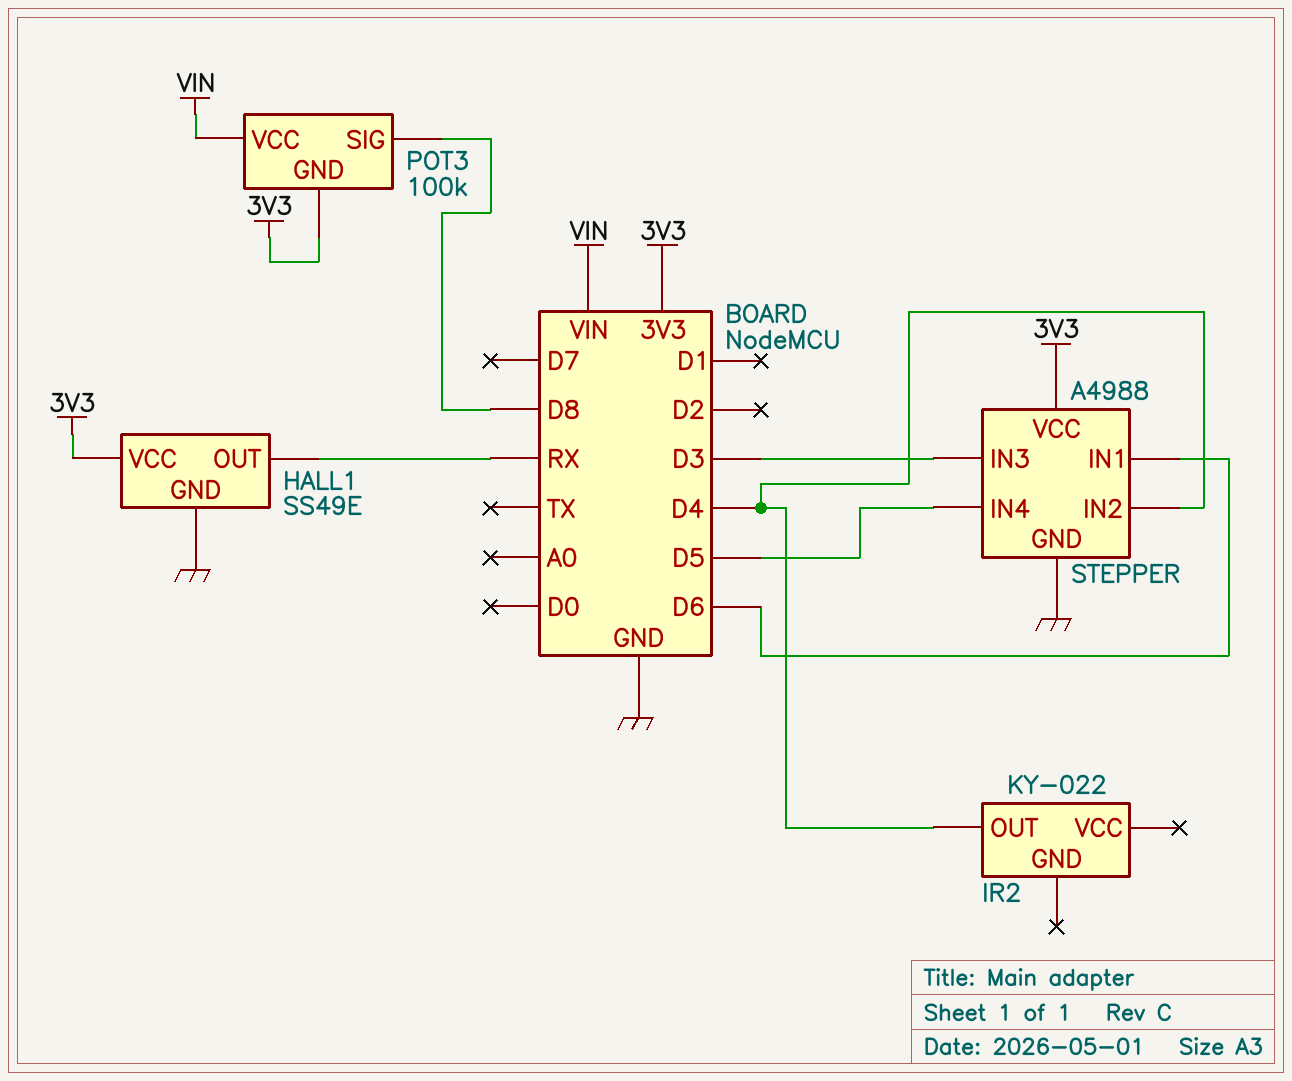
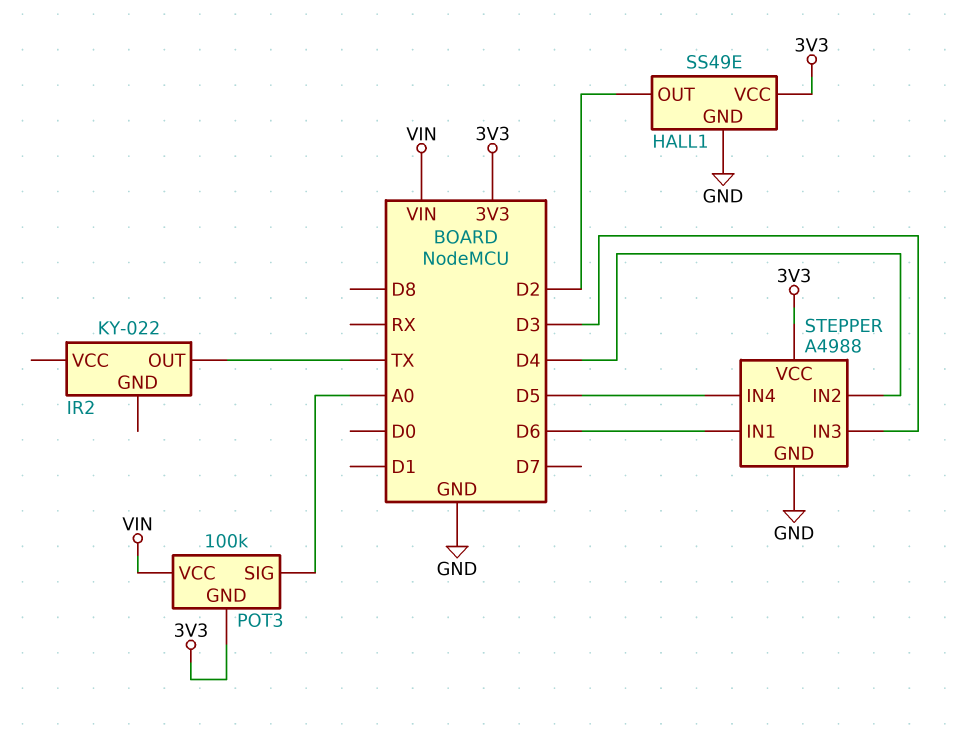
HALL1 pin OUT: RX -> D2
IR2 pin OUT: D4 -> TX
POT3 pin SIG: D8 -> A0

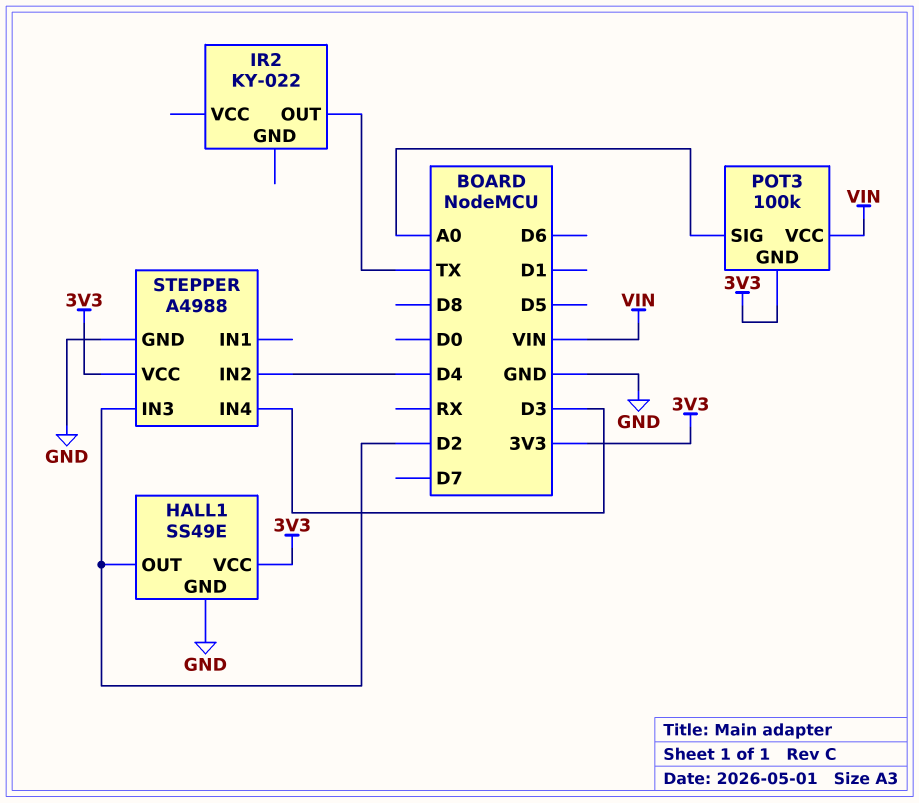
STEPPER pin IN1: D6 -> none
STEPPER pin IN3: D3 -> D2
STEPPER pin IN4: D5 -> D3

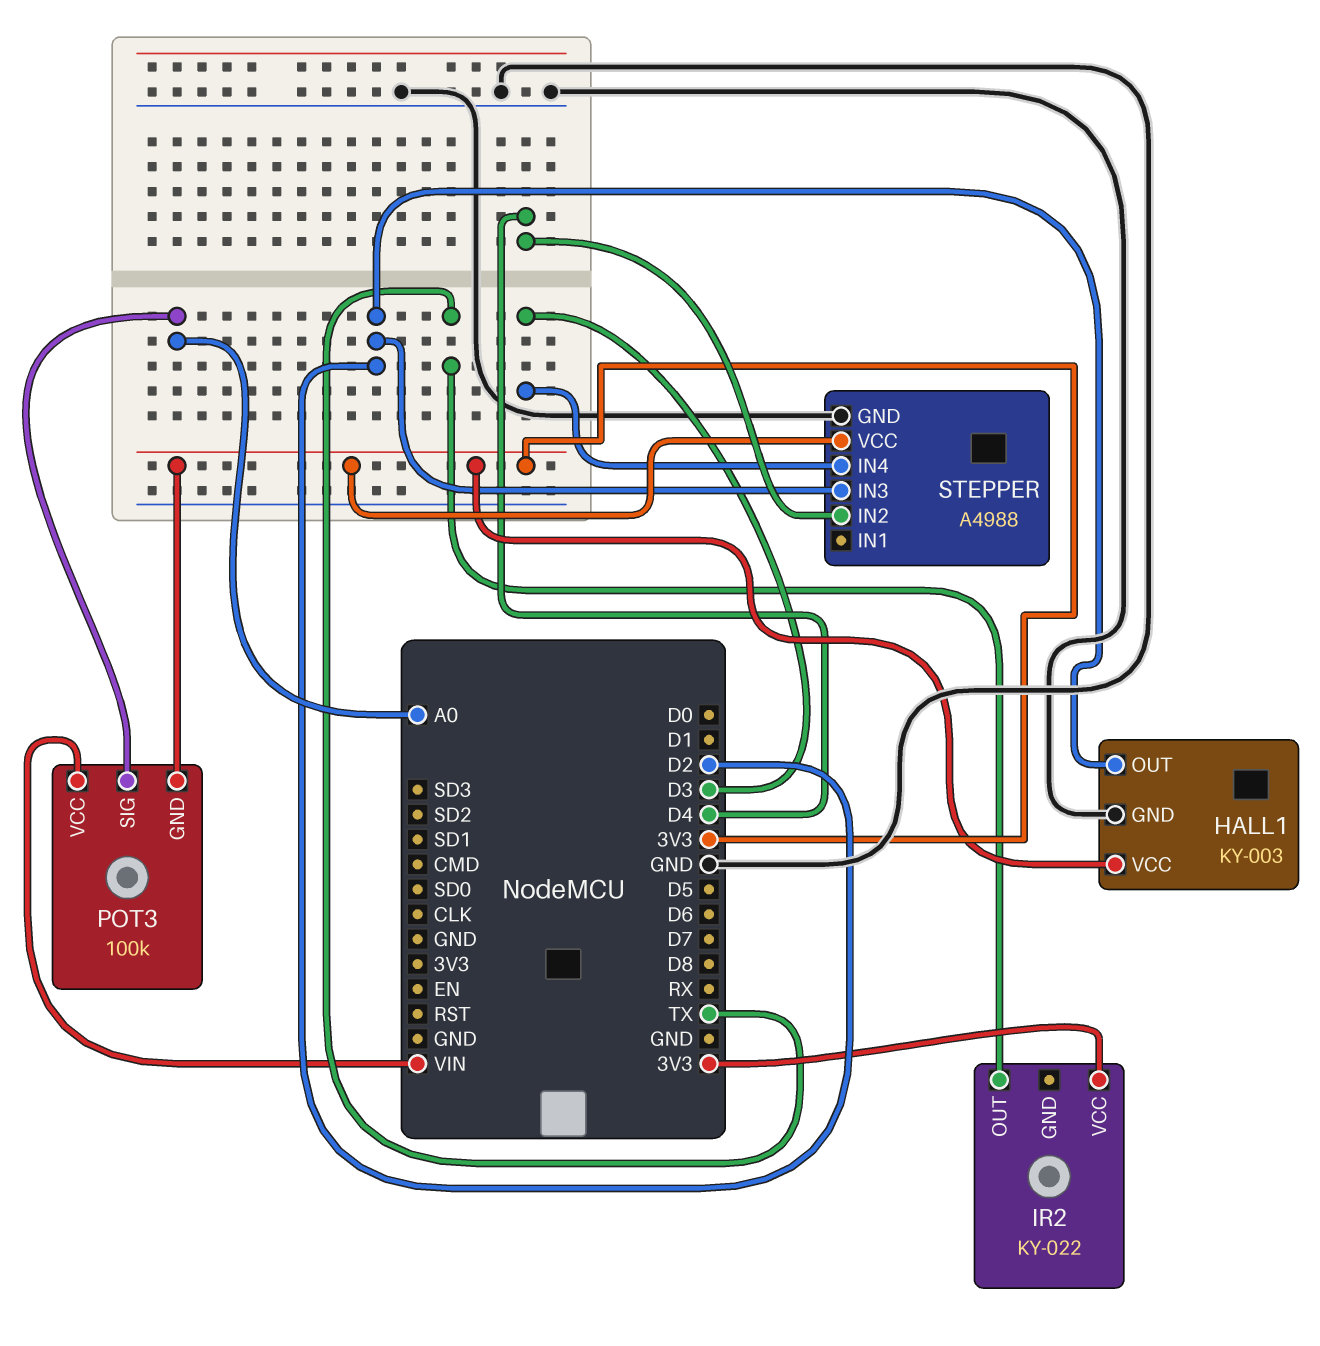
HALL1: SS49E -> KY-003
IR2 pin VCC: none -> 3V3

